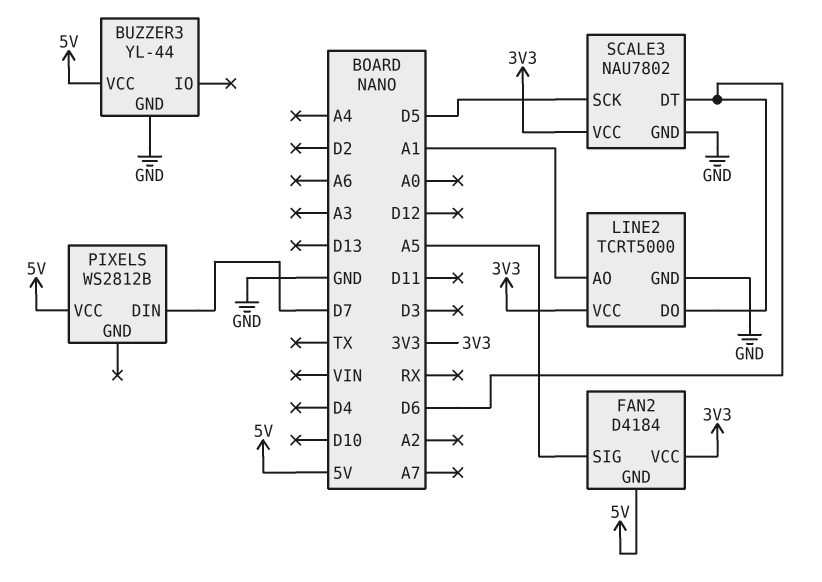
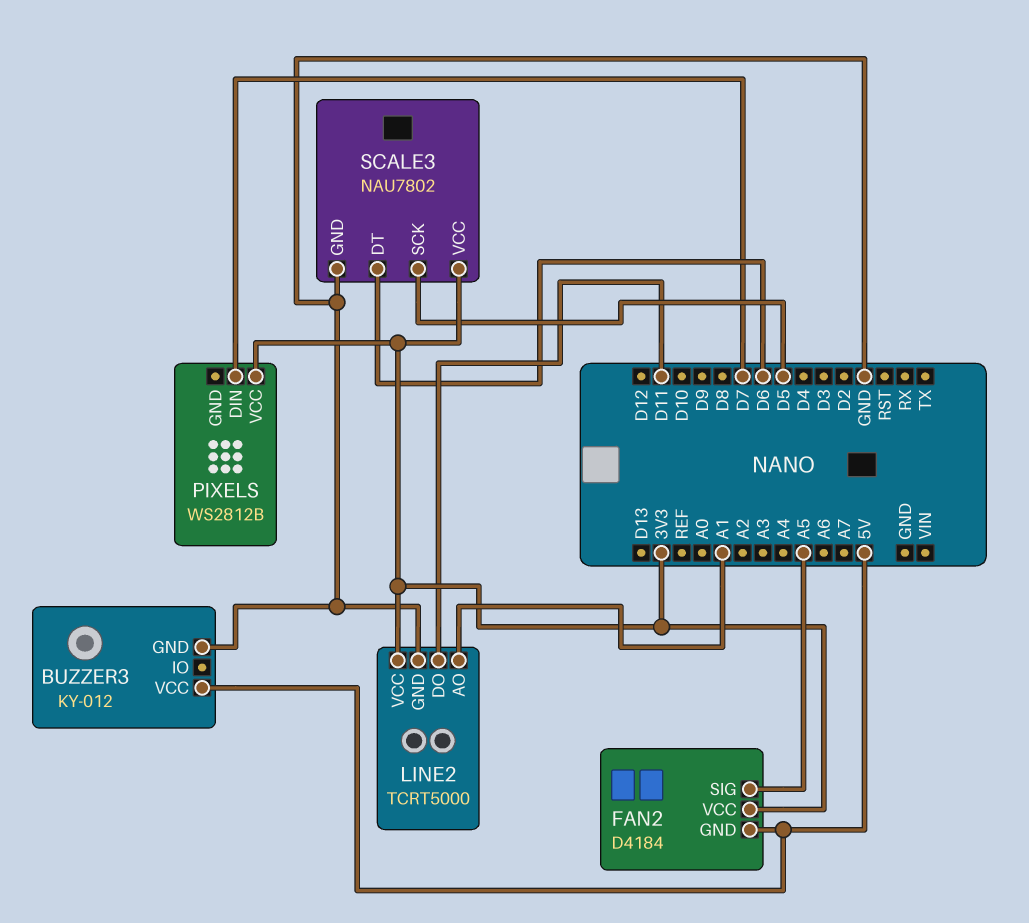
BUZZER3: YL-44 -> KY-012
LINE2 pin DO: D6 -> D11
PIXELS pin VCC: 5V -> 3V3

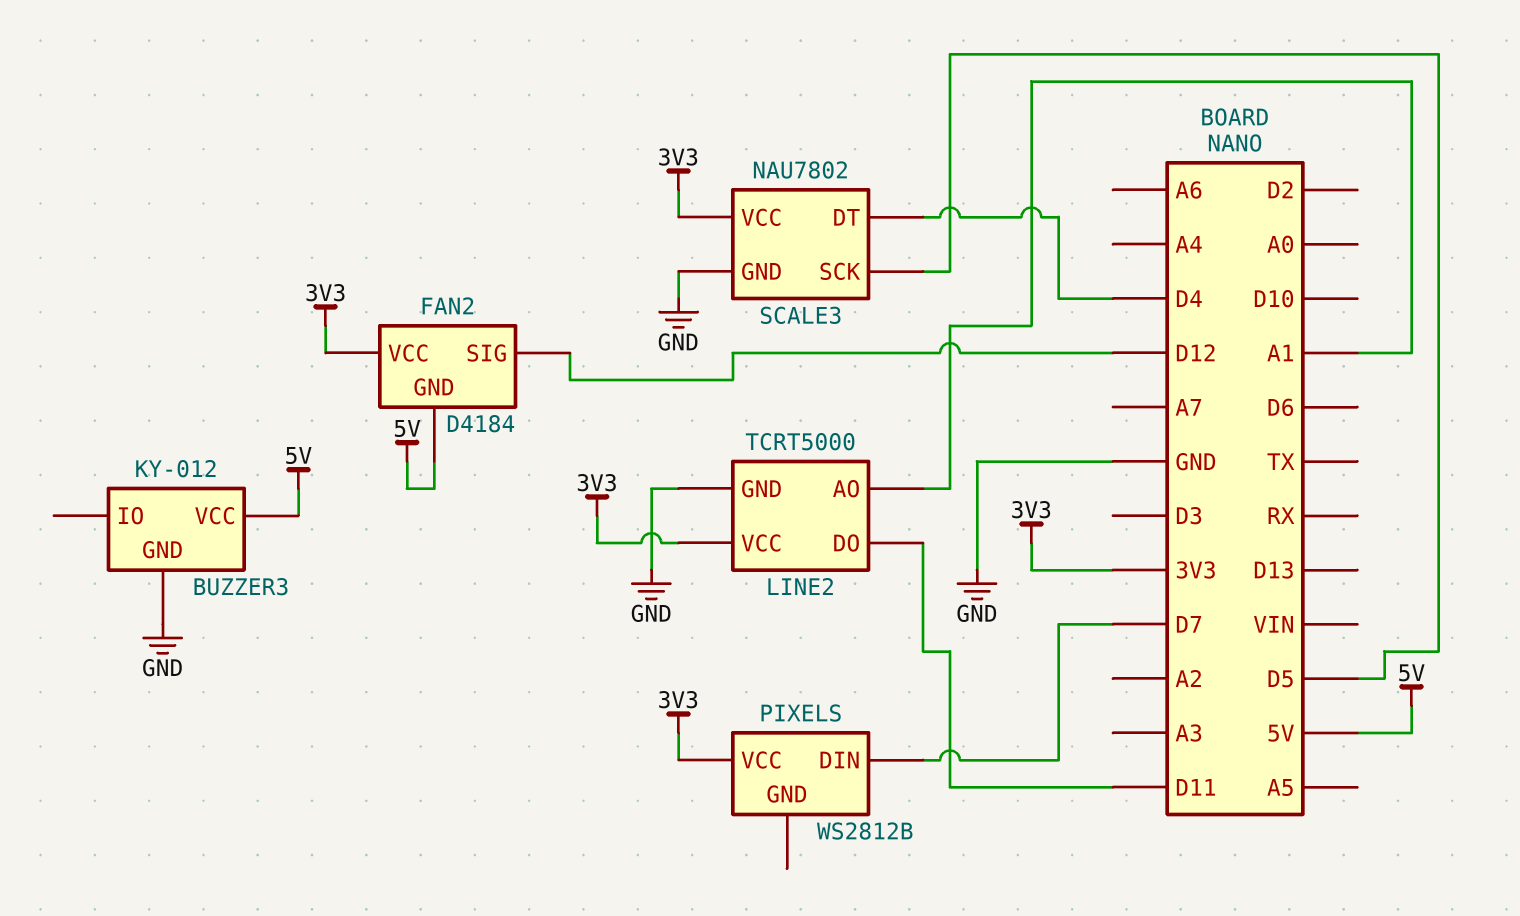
FAN2 pin SIG: A5 -> D12
SCALE3 pin DT: D6 -> D4

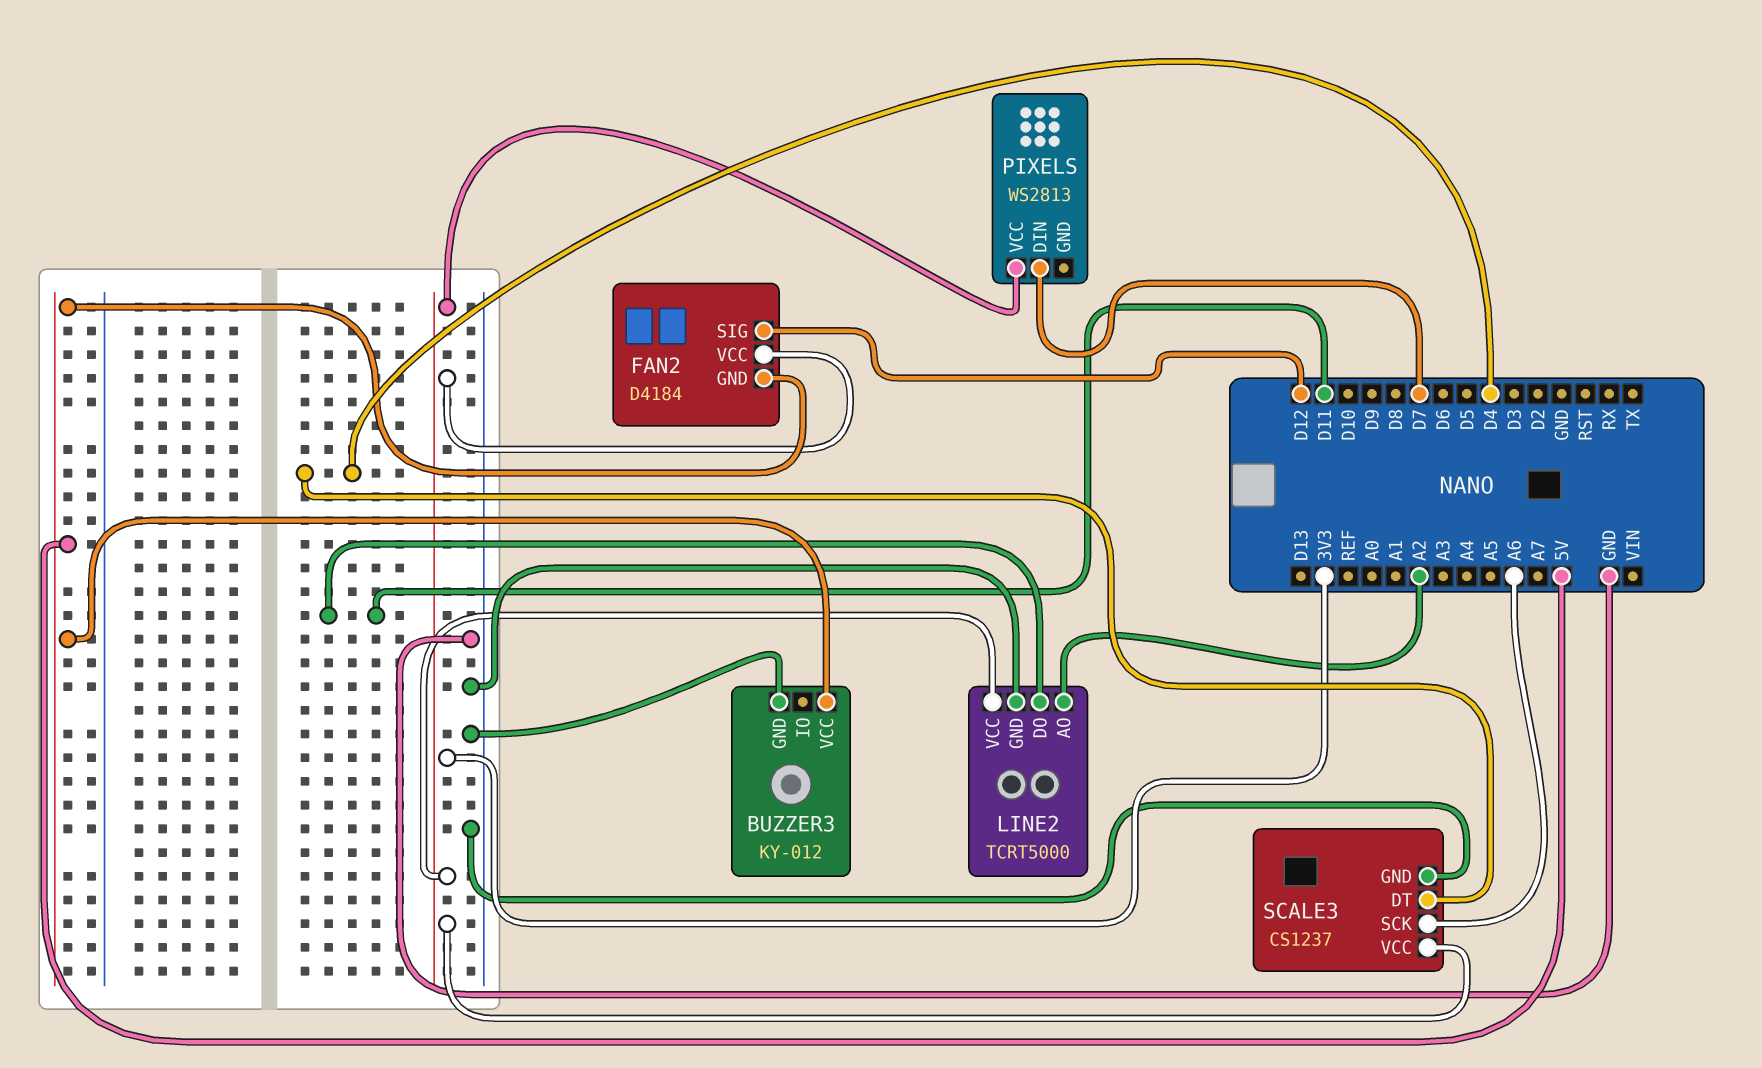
LINE2 pin AO: A1 -> A2
PIXELS: WS2812B -> WS2813
SCALE3: NAU7802 -> CS1237
SCALE3 pin SCK: D5 -> A6

